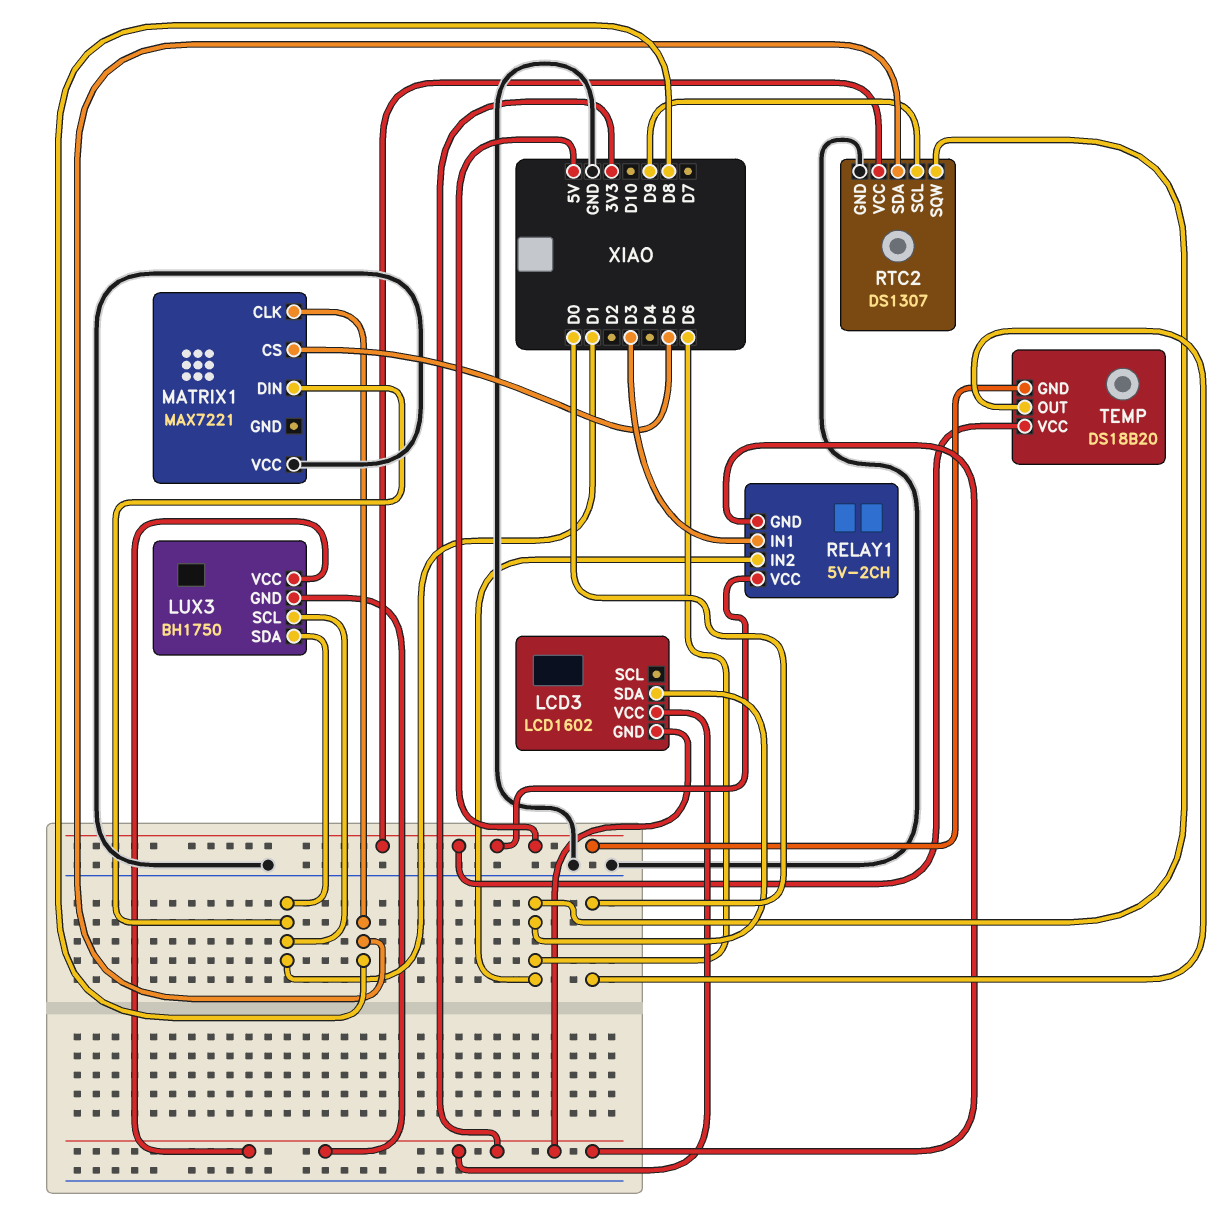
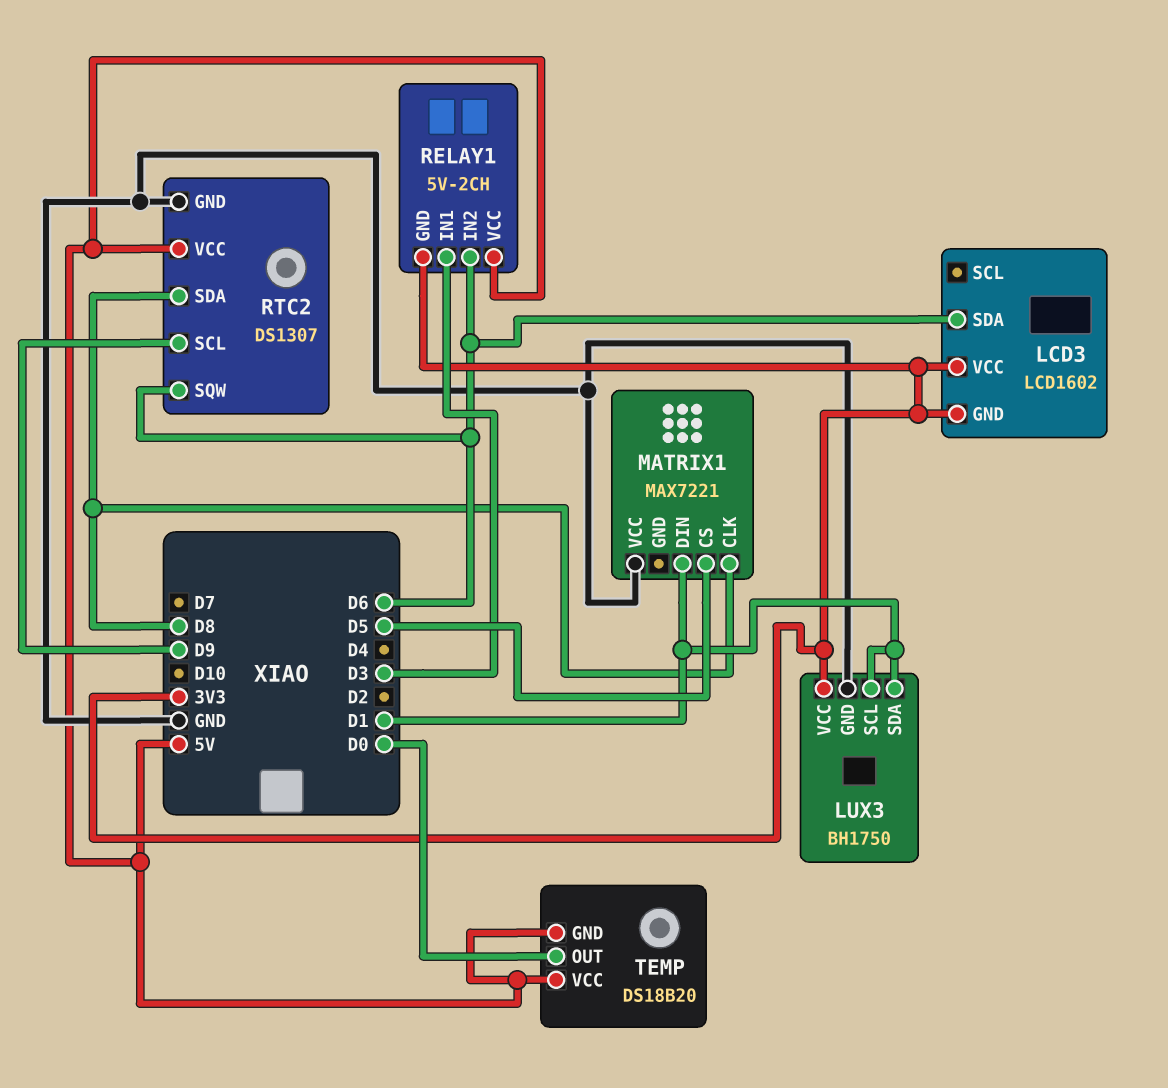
LUX3 pin GND: 3V3 -> GND

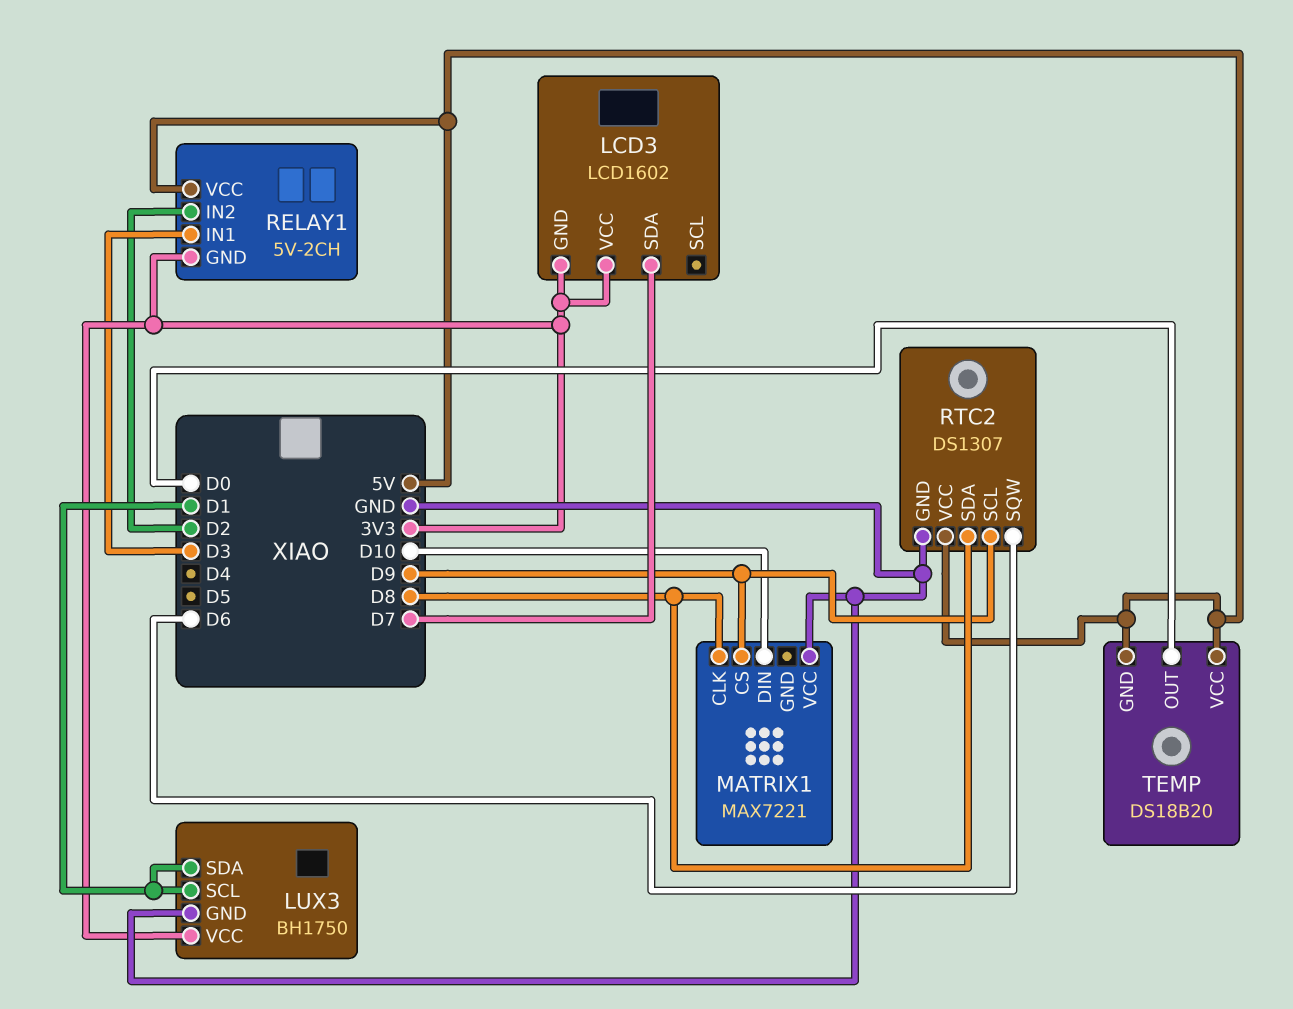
LCD3 pin SDA: D6 -> D7
MATRIX1 pin CS: D5 -> D9
MATRIX1 pin DIN: D1 -> D10
RELAY1 pin IN2: D6 -> D2

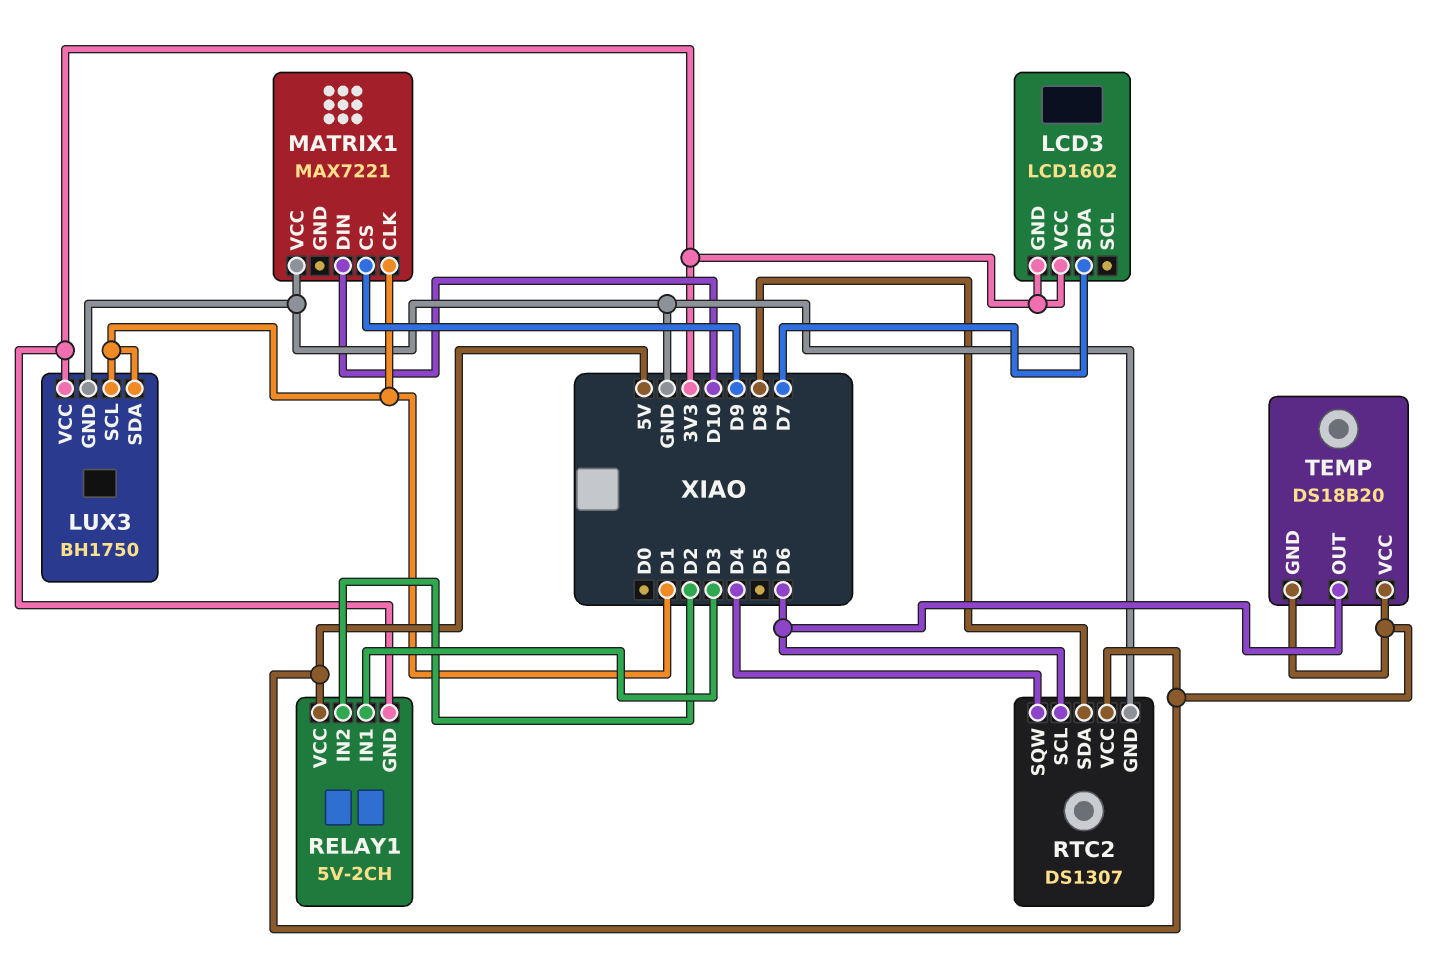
MATRIX1 pin CLK: D8 -> D1
RTC2 pin SCL: D9 -> D6
RTC2 pin SQW: D6 -> D4
TEMP pin OUT: D0 -> D6

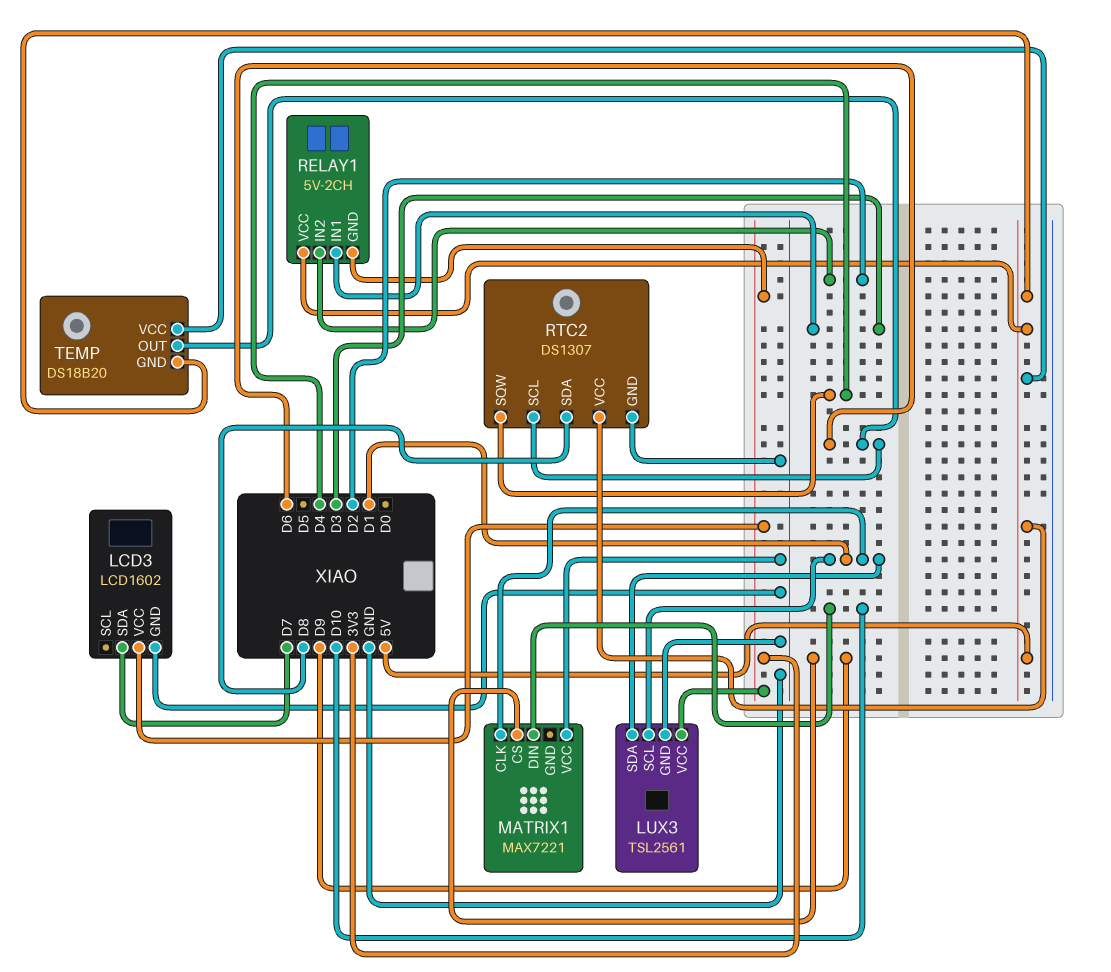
LCD3 pin GND: 3V3 -> GND
LUX3: BH1750 -> TSL2561

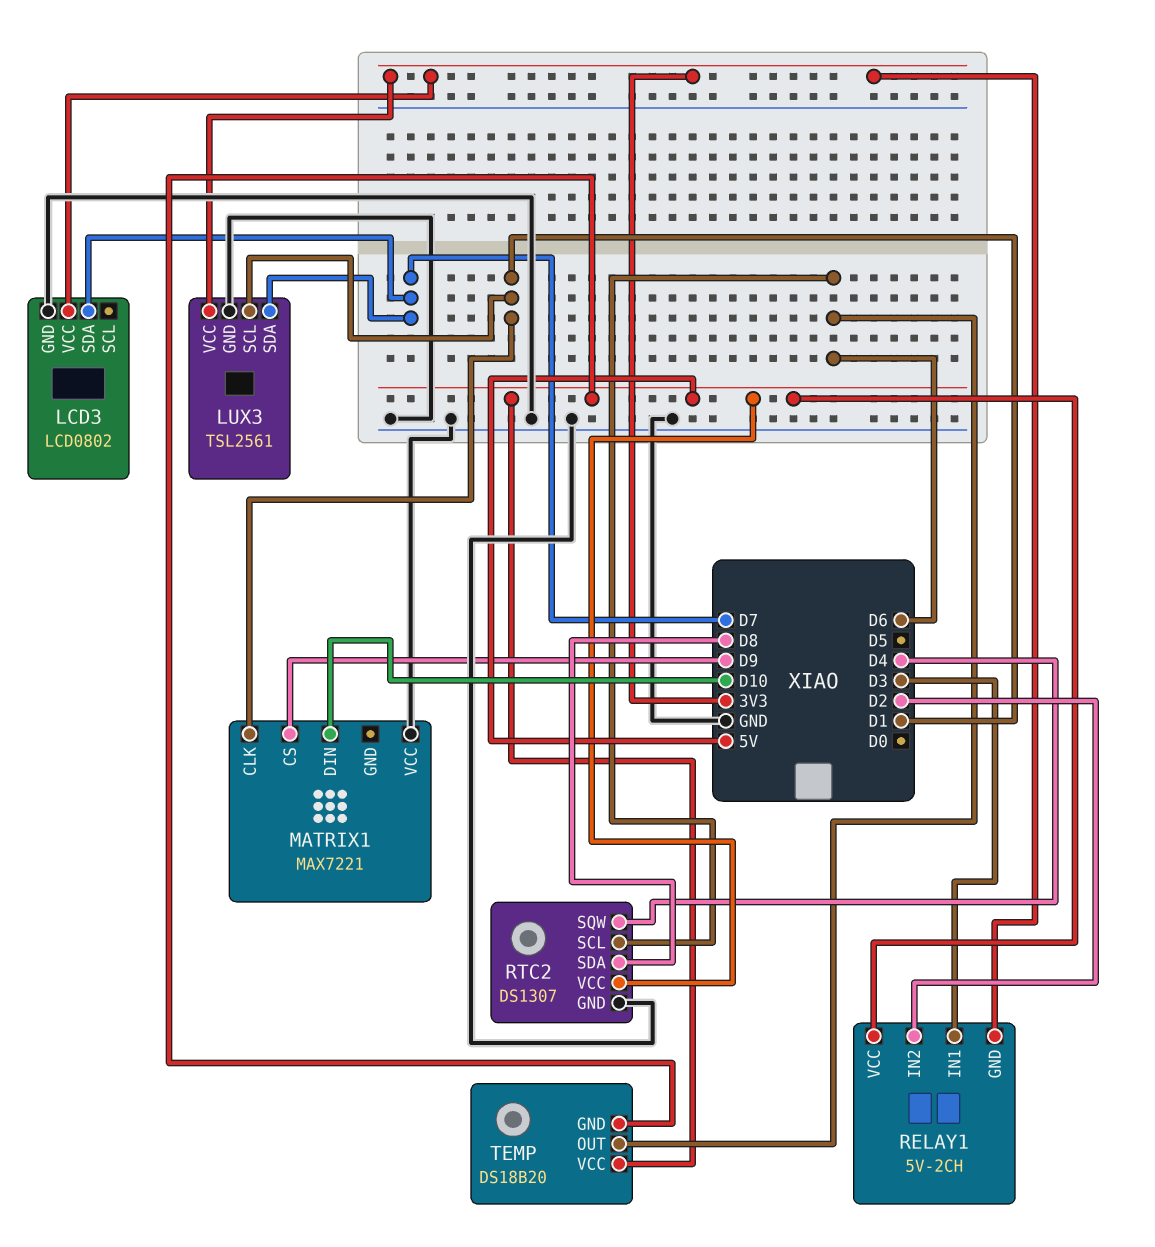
LCD3: LCD1602 -> LCD0802
LUX3 pin SDA: D1 -> D7

